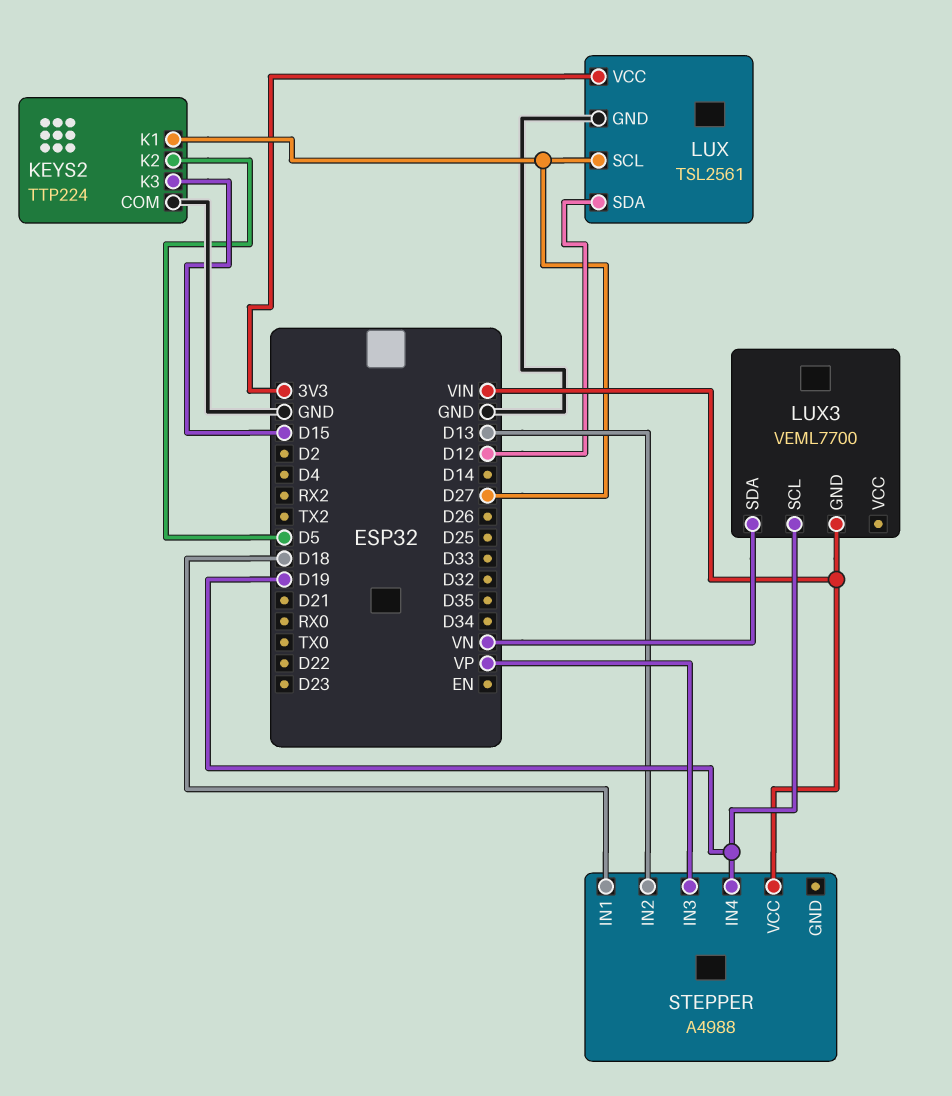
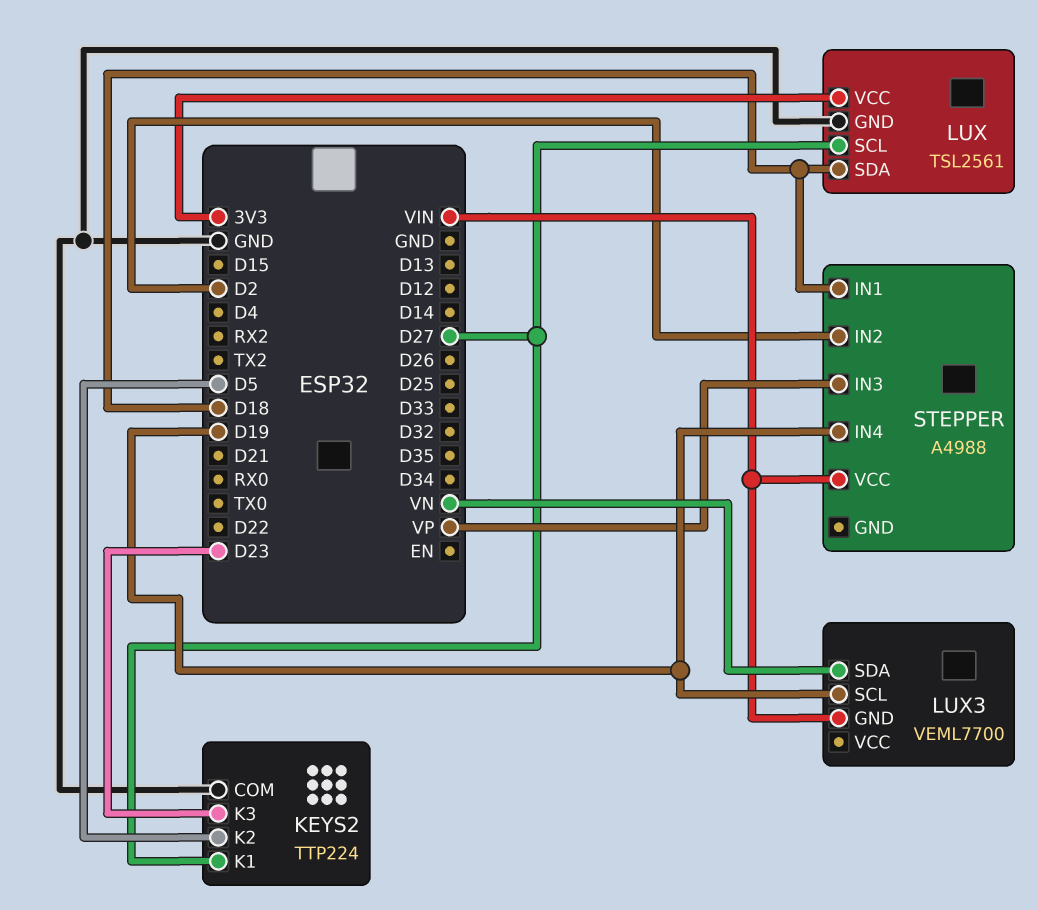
KEYS2 pin K3: D15 -> D23
LUX pin SDA: D12 -> D18
STEPPER pin IN2: D13 -> D2

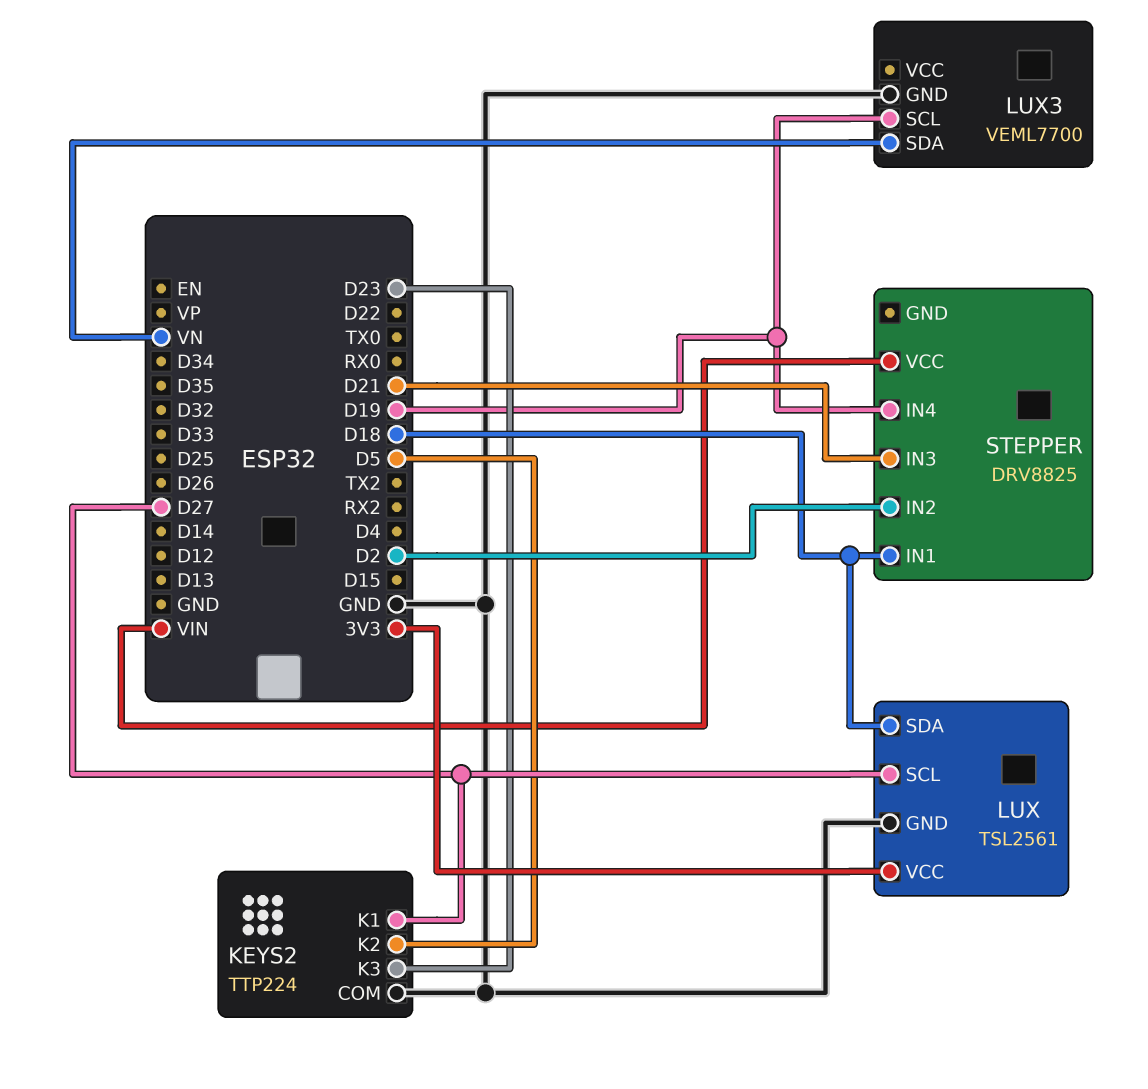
LUX3 pin GND: VIN -> GND
STEPPER: A4988 -> DRV8825
STEPPER pin IN3: VP -> D21

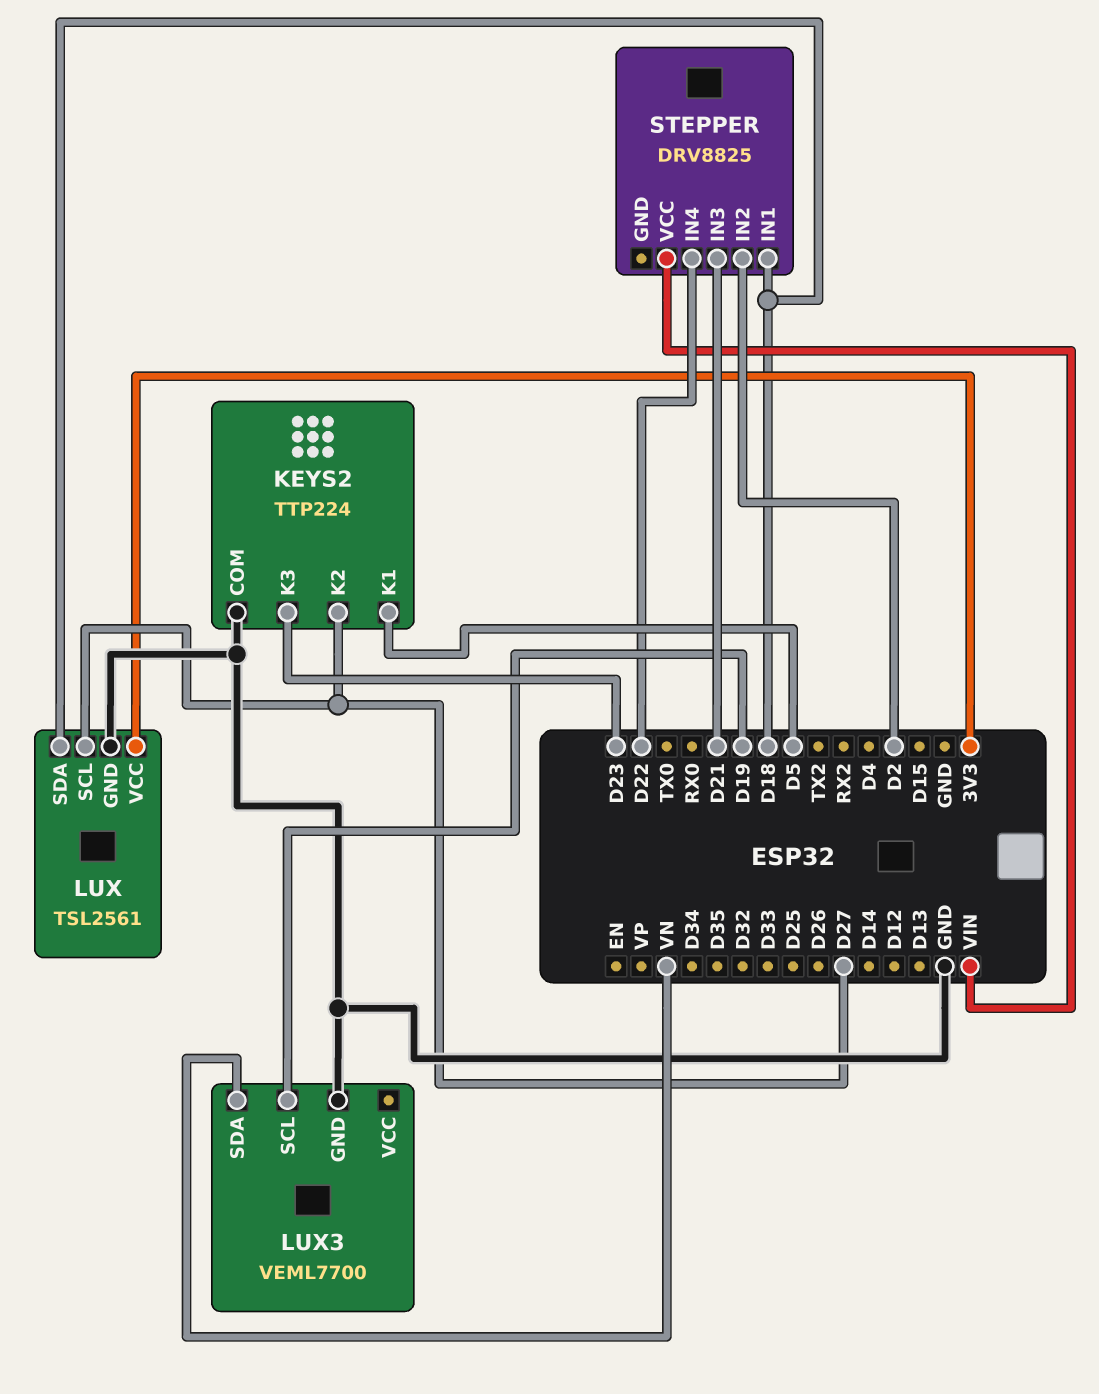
KEYS2 pin K1: D27 -> D5
KEYS2 pin K2: D5 -> D27
STEPPER pin IN4: D19 -> D22

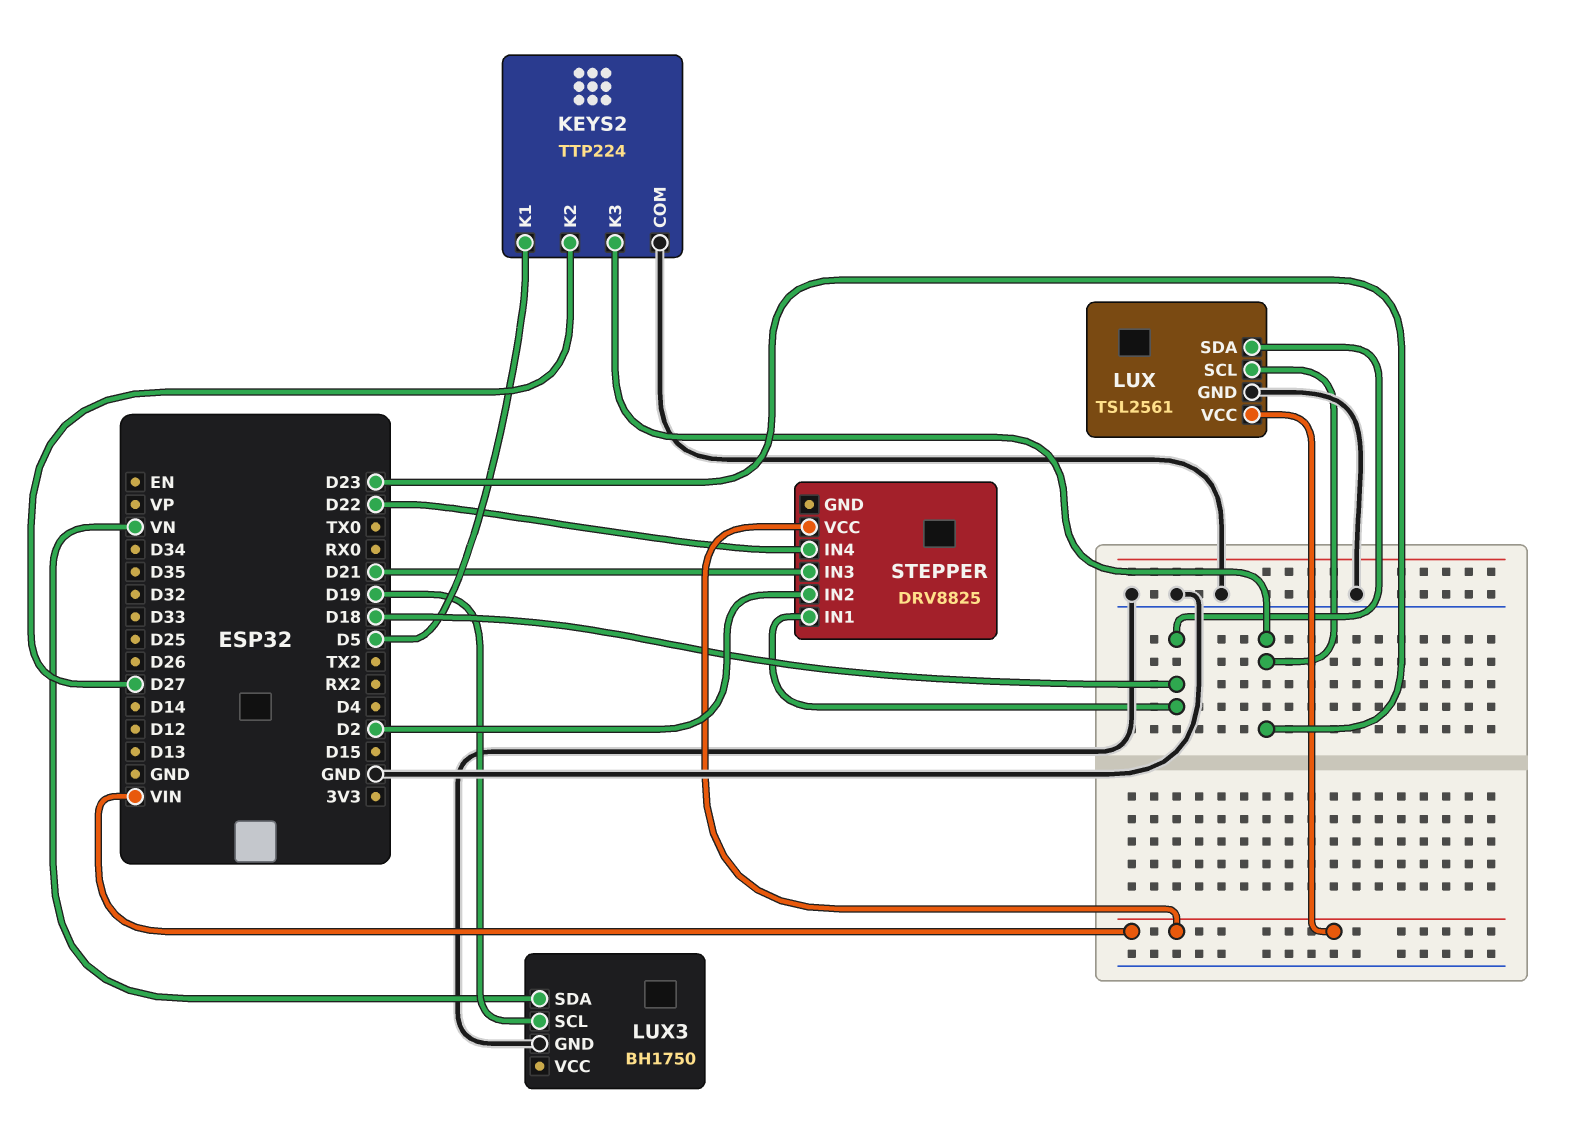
LUX pin SCL: D27 -> D23
LUX pin VCC: 3V3 -> VIN
LUX3: VEML7700 -> BH1750

